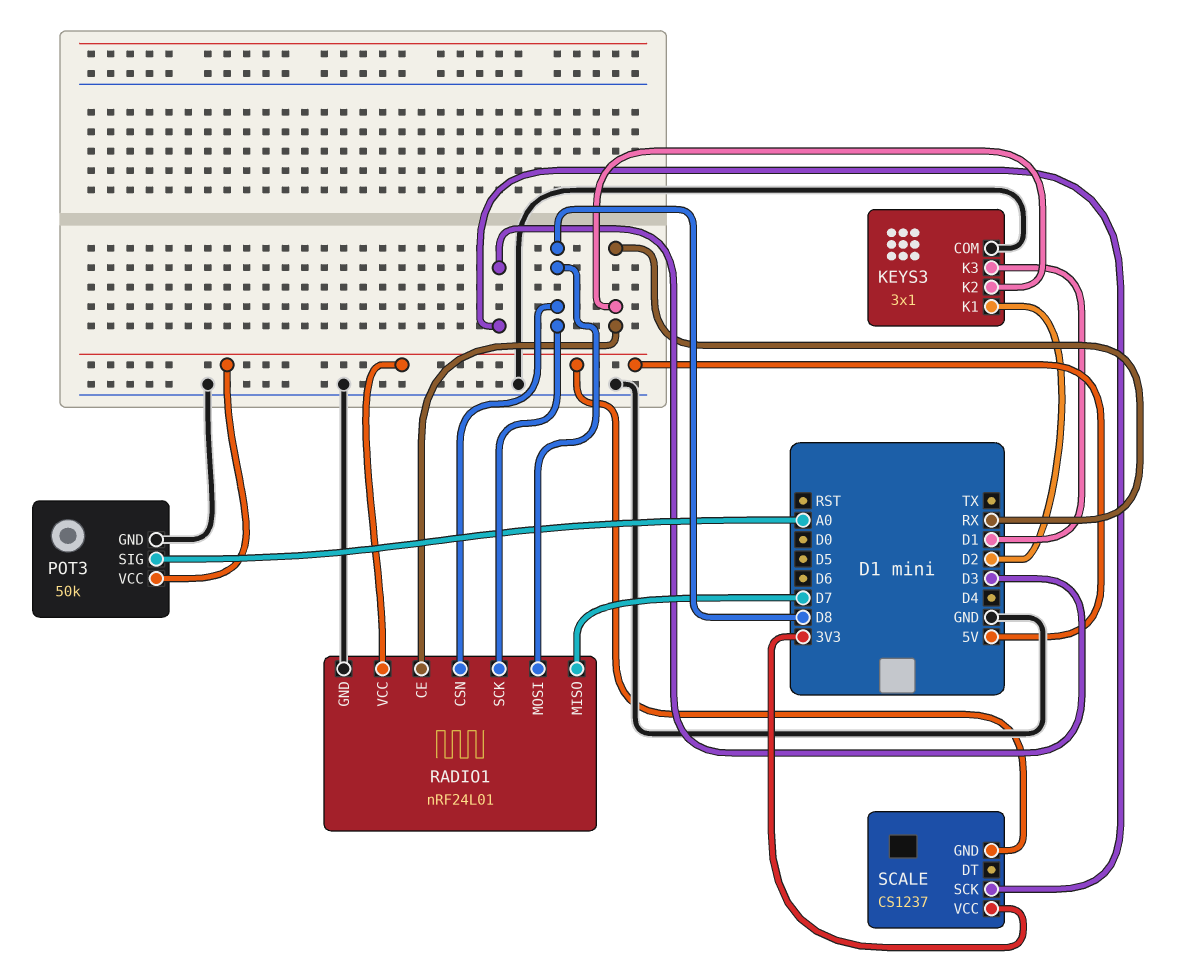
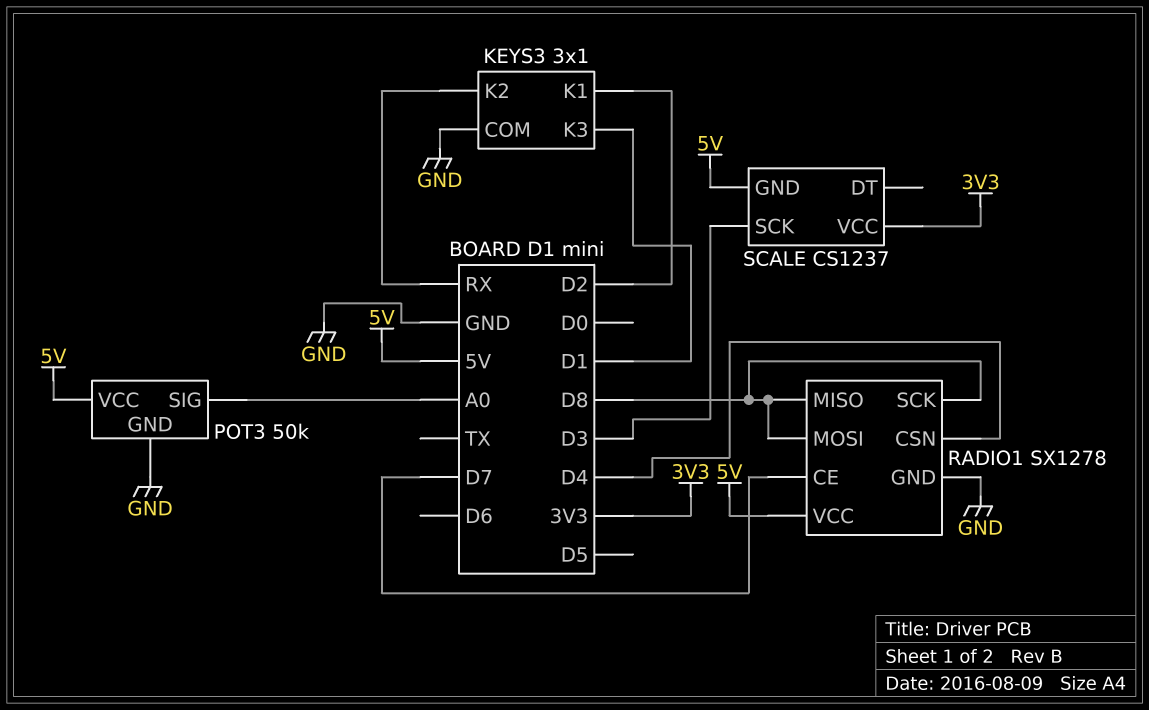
RADIO1: nRF24L01 -> SX1278
RADIO1 pin CE: RX -> D7
RADIO1 pin CSN: D8 -> D4
RADIO1 pin MISO: D7 -> D8

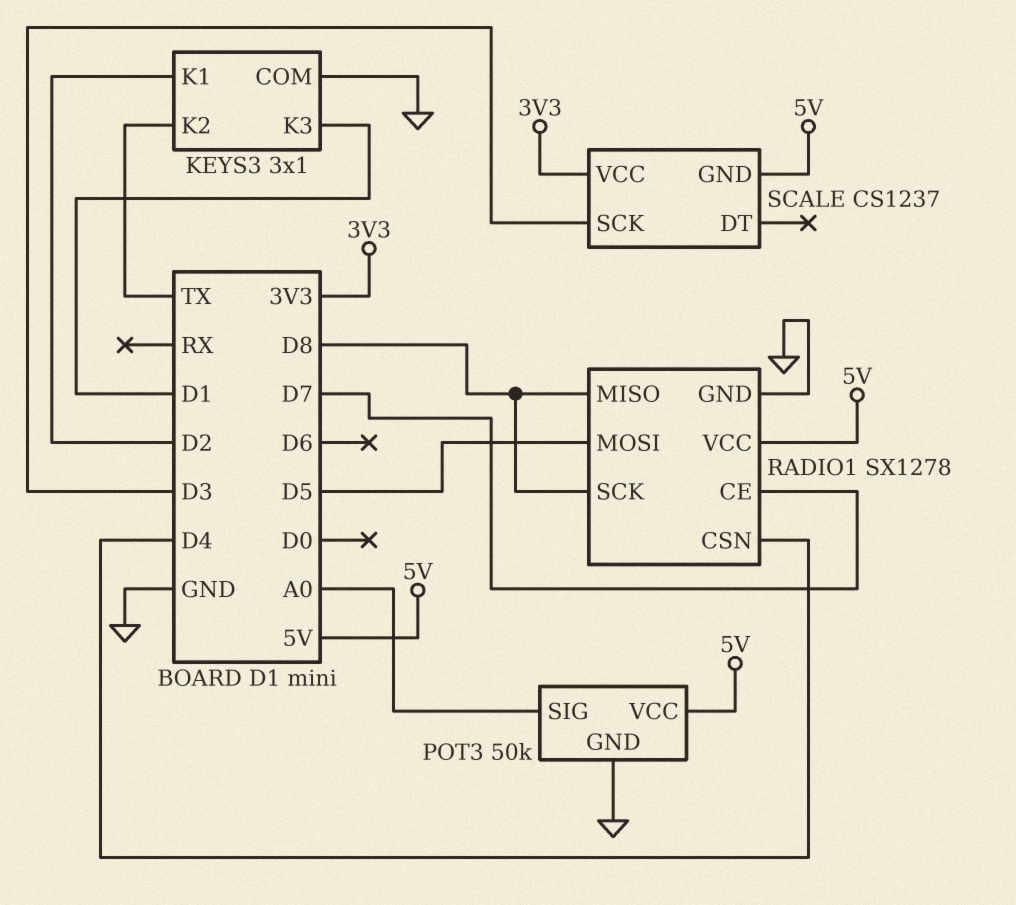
KEYS3 pin K2: RX -> TX
RADIO1 pin MOSI: D8 -> D5

